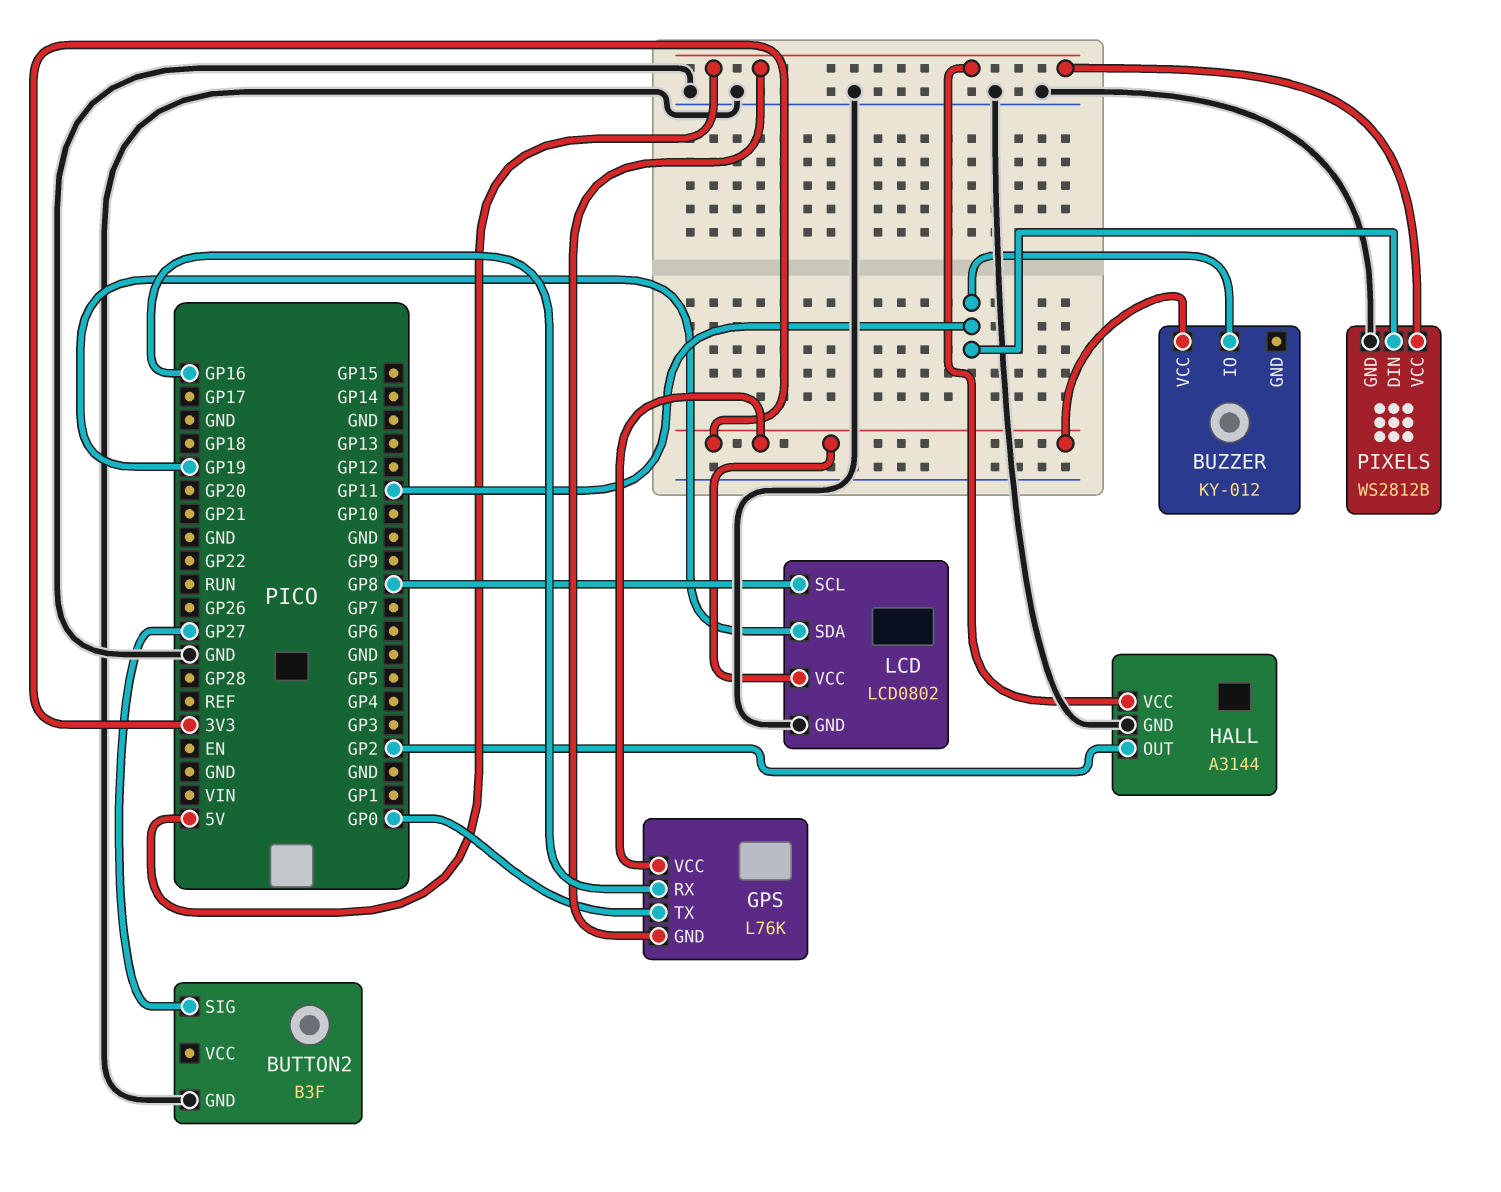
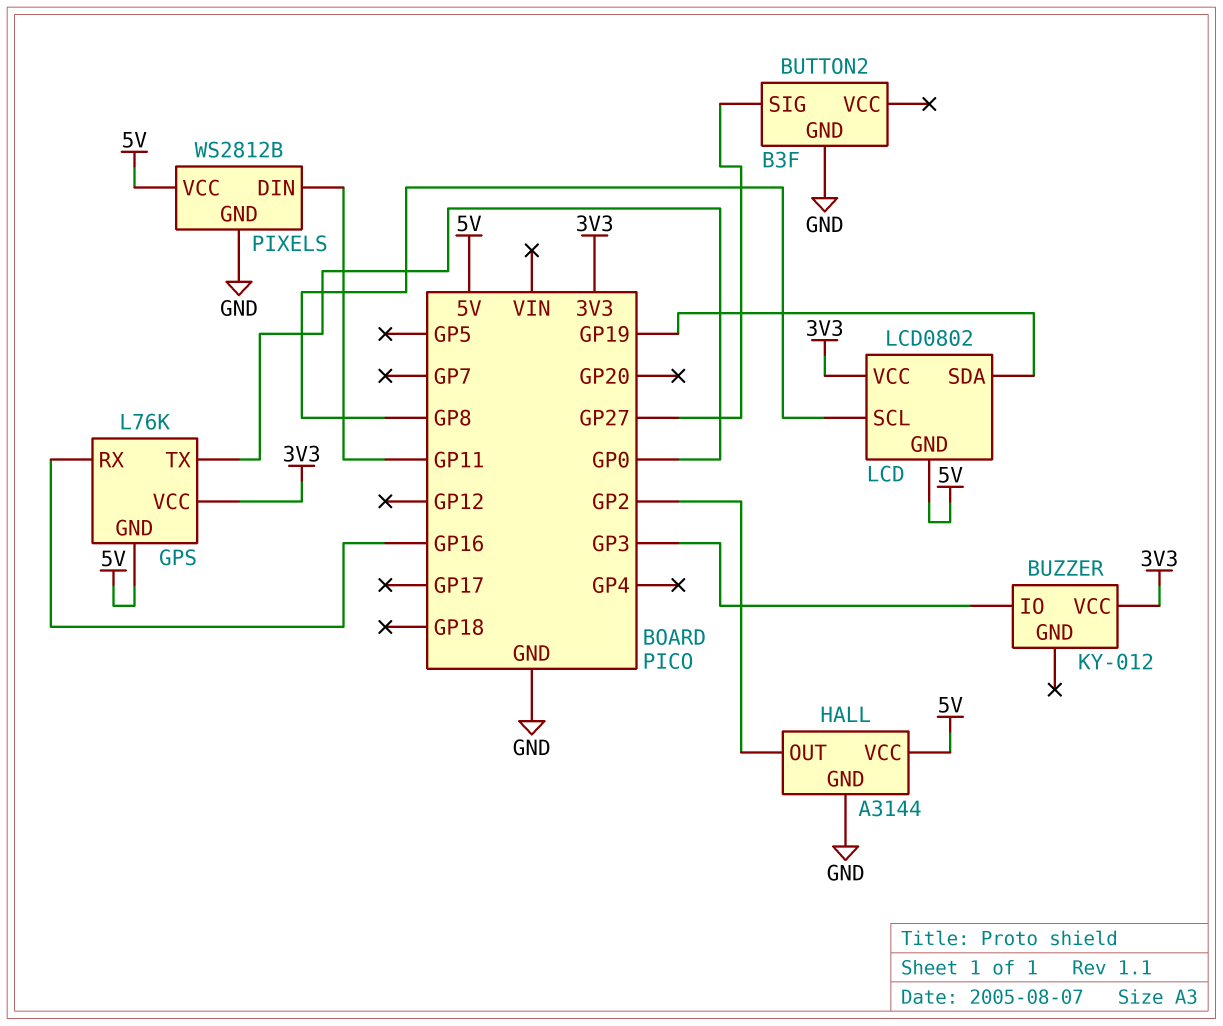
BUZZER pin IO: GP11 -> GP3
LCD pin GND: GND -> 5V

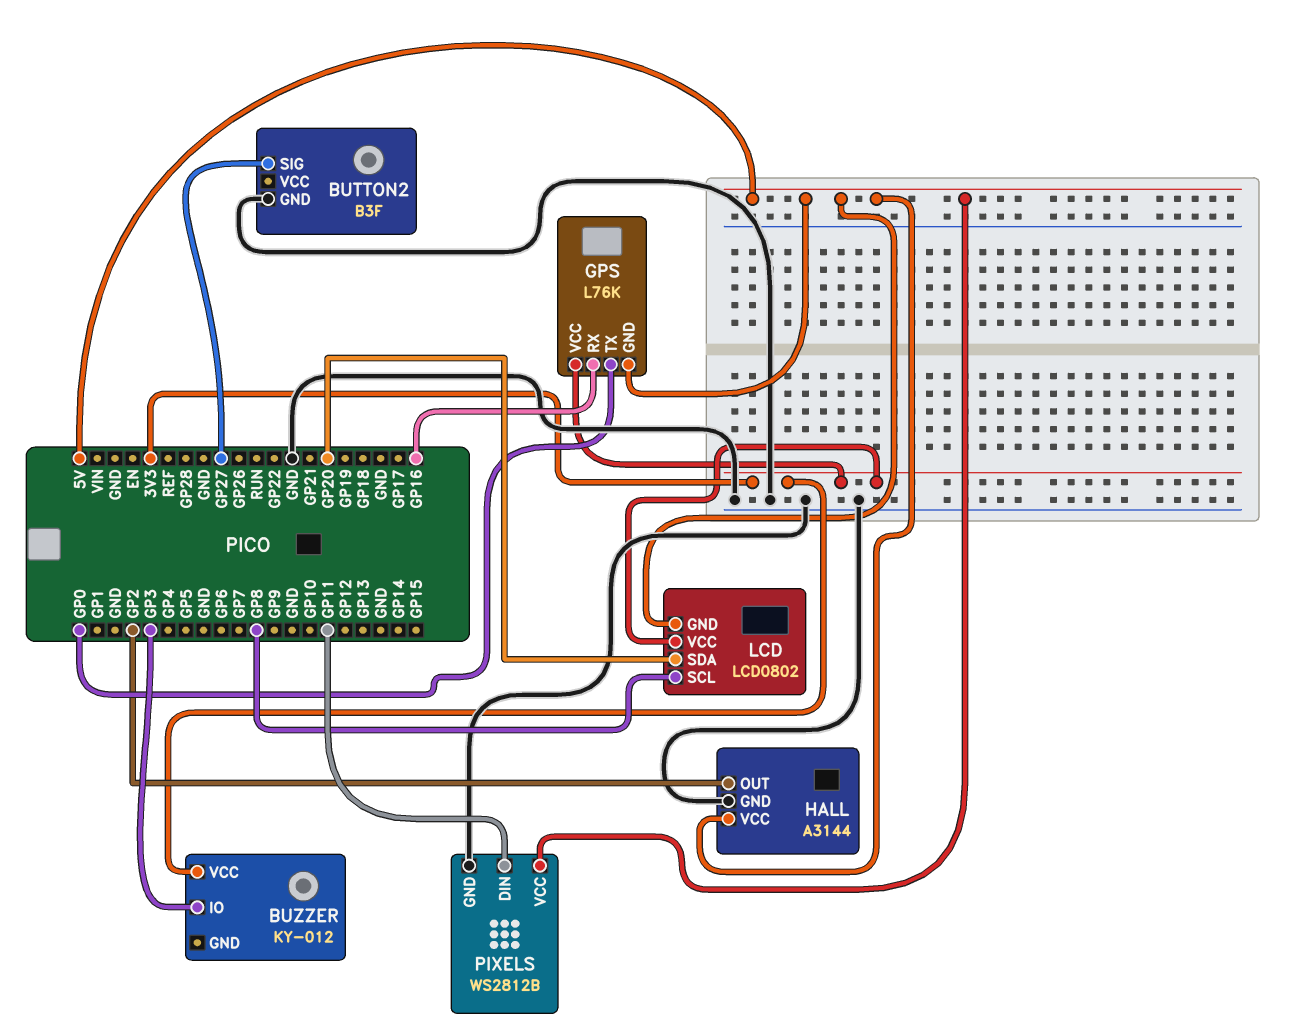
LCD pin SDA: GP19 -> GP20

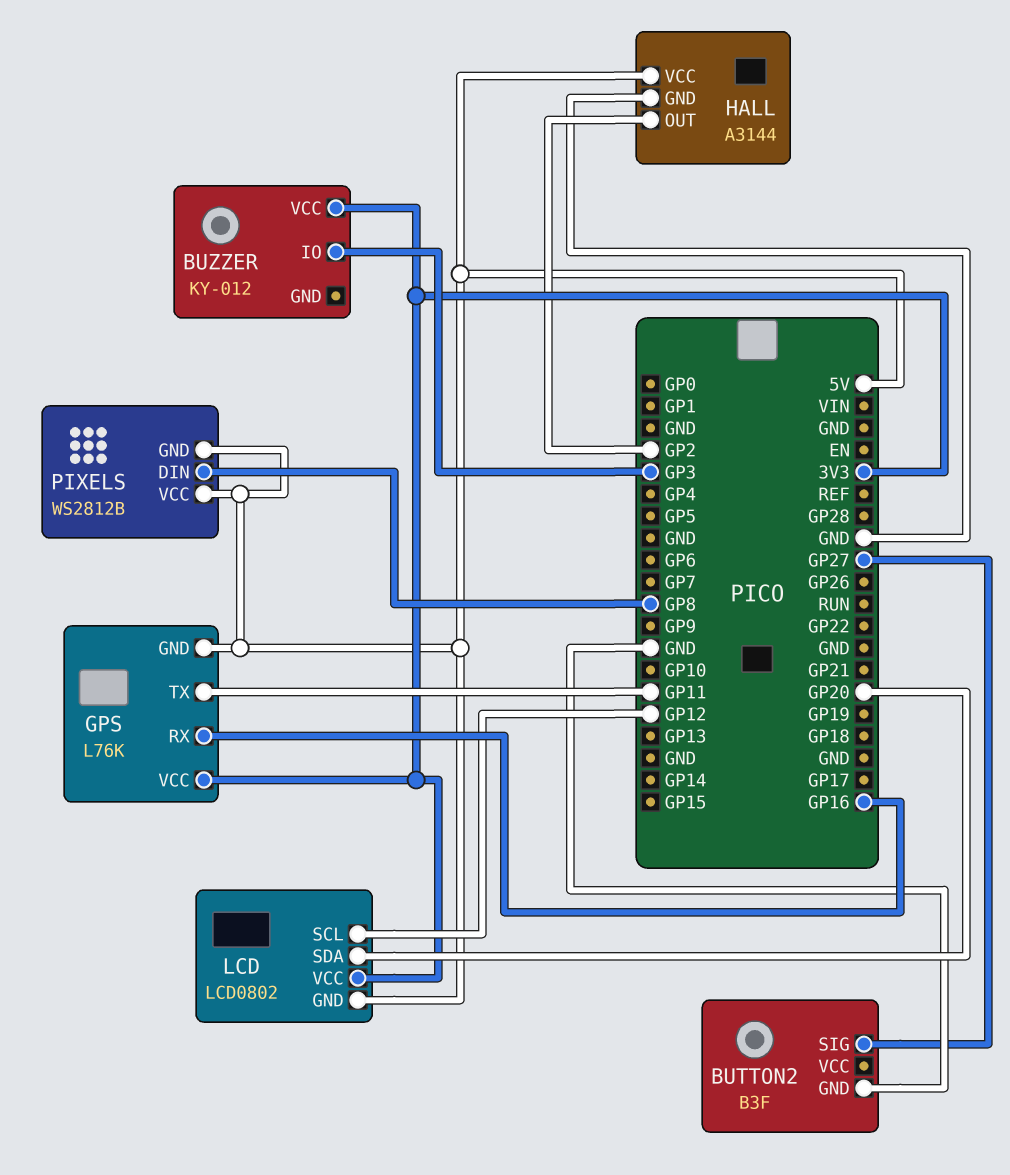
GPS pin TX: GP0 -> GP11
LCD pin SCL: GP8 -> GP12
PIXELS pin DIN: GP11 -> GP8
PIXELS pin GND: GND -> 5V

